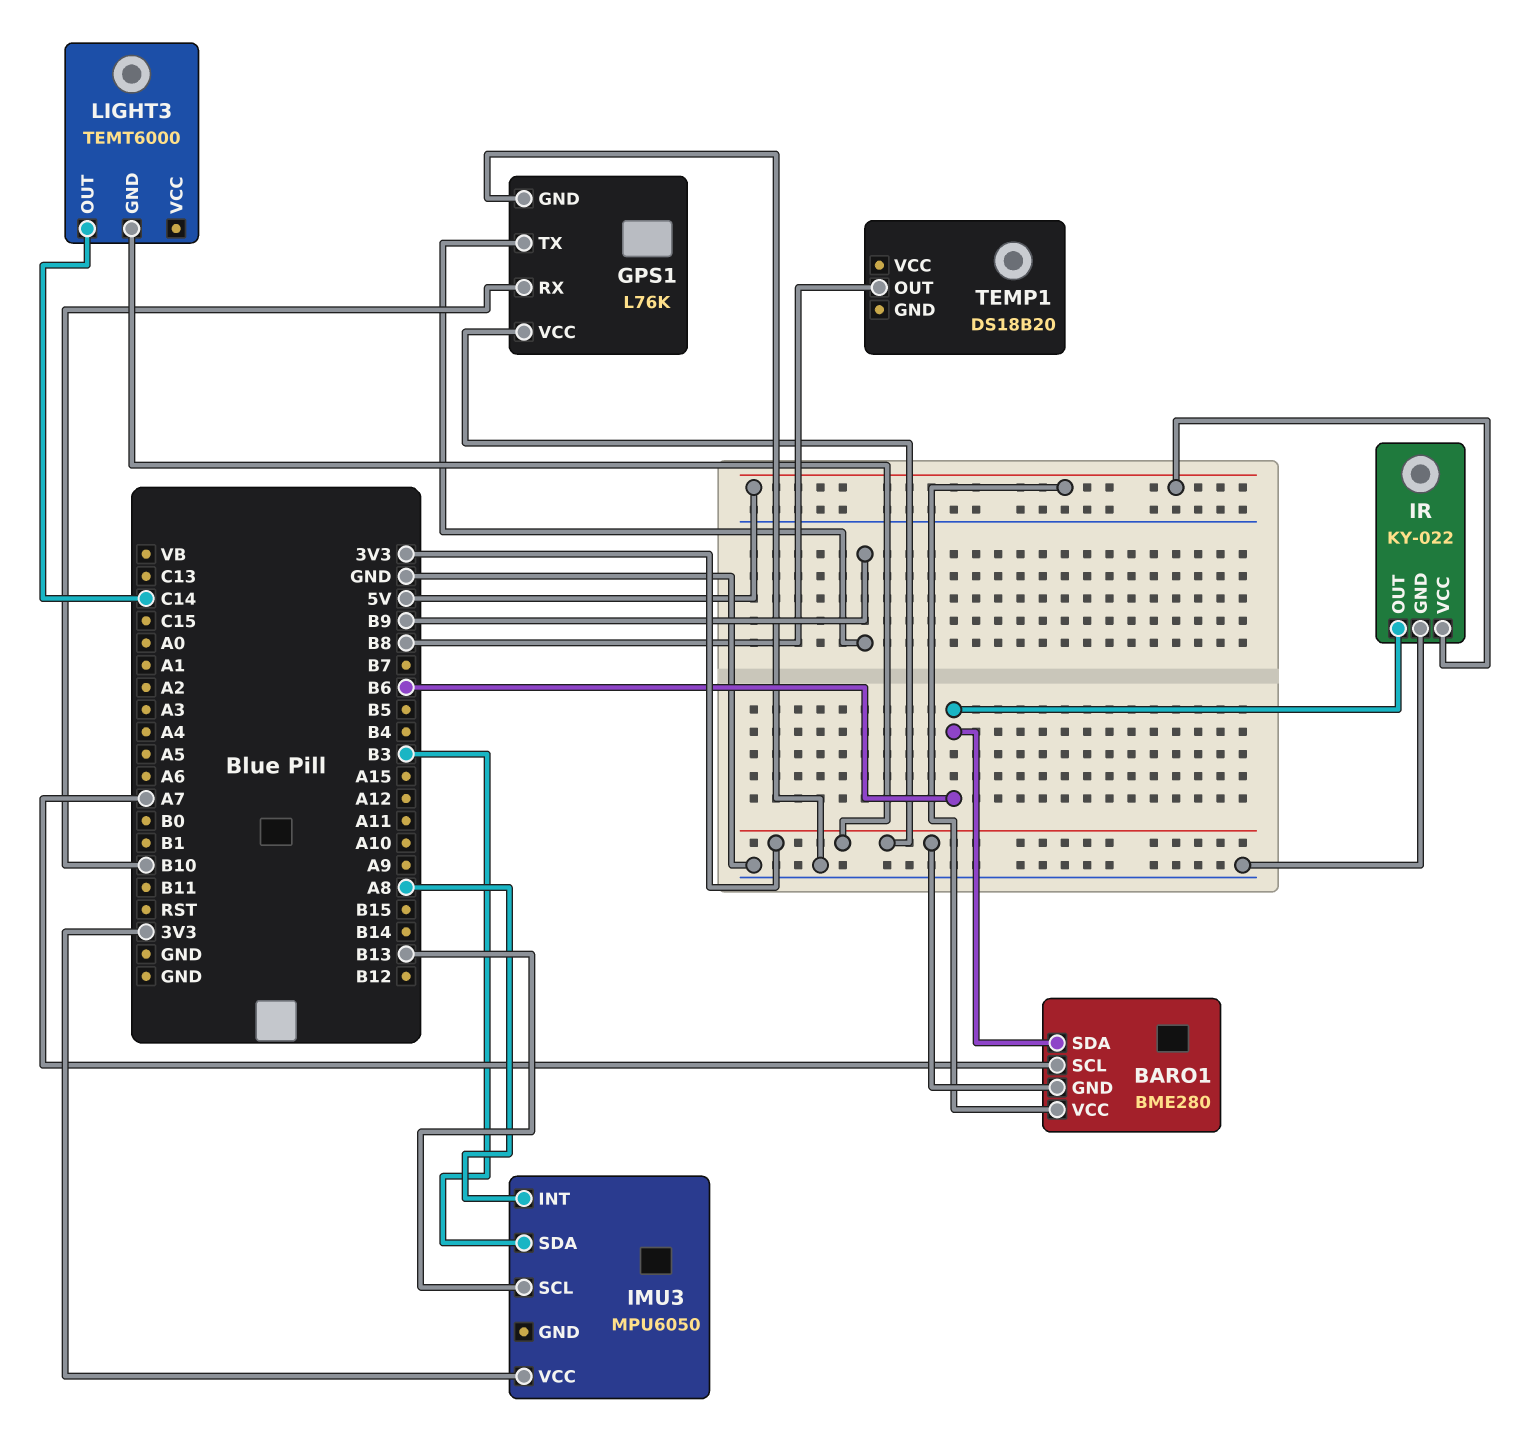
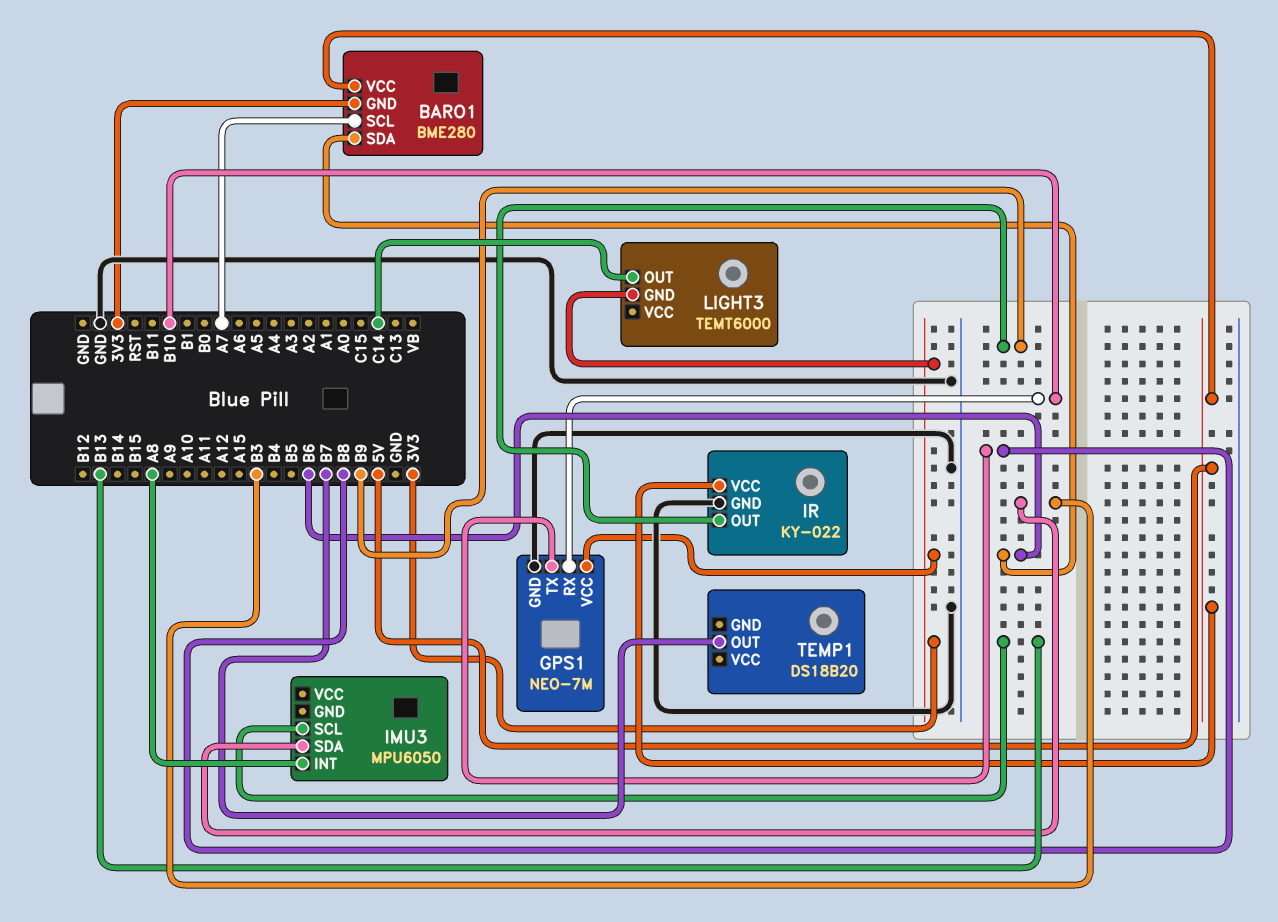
GPS1: L76K -> NEO-7M
GPS1 pin TX: B9 -> B8
IMU3 pin VCC: 3V3 -> none
IR pin OUT: B6 -> B9
TEMP1 pin OUT: B8 -> B7

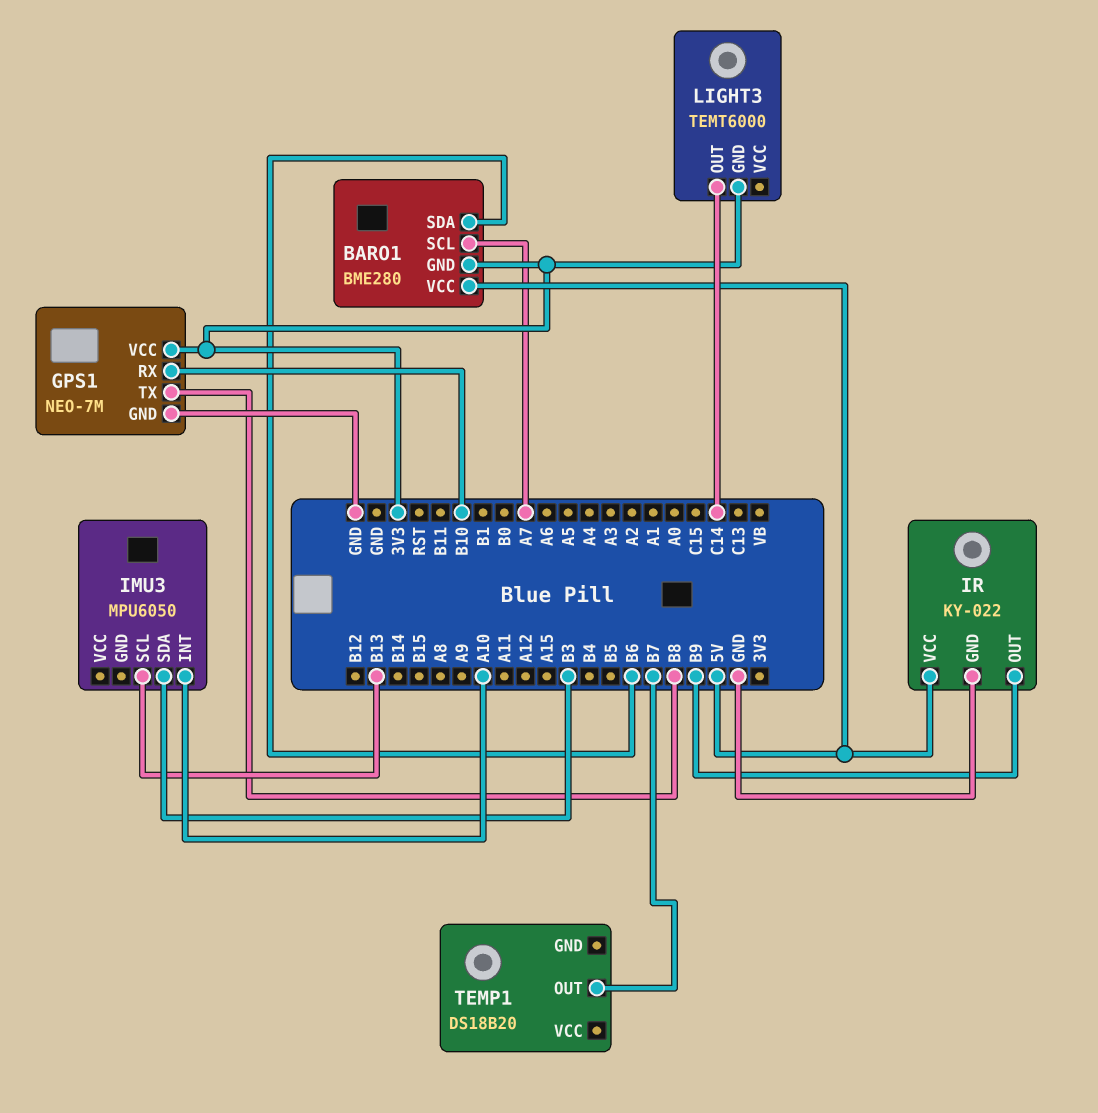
IMU3 pin INT: A8 -> A10

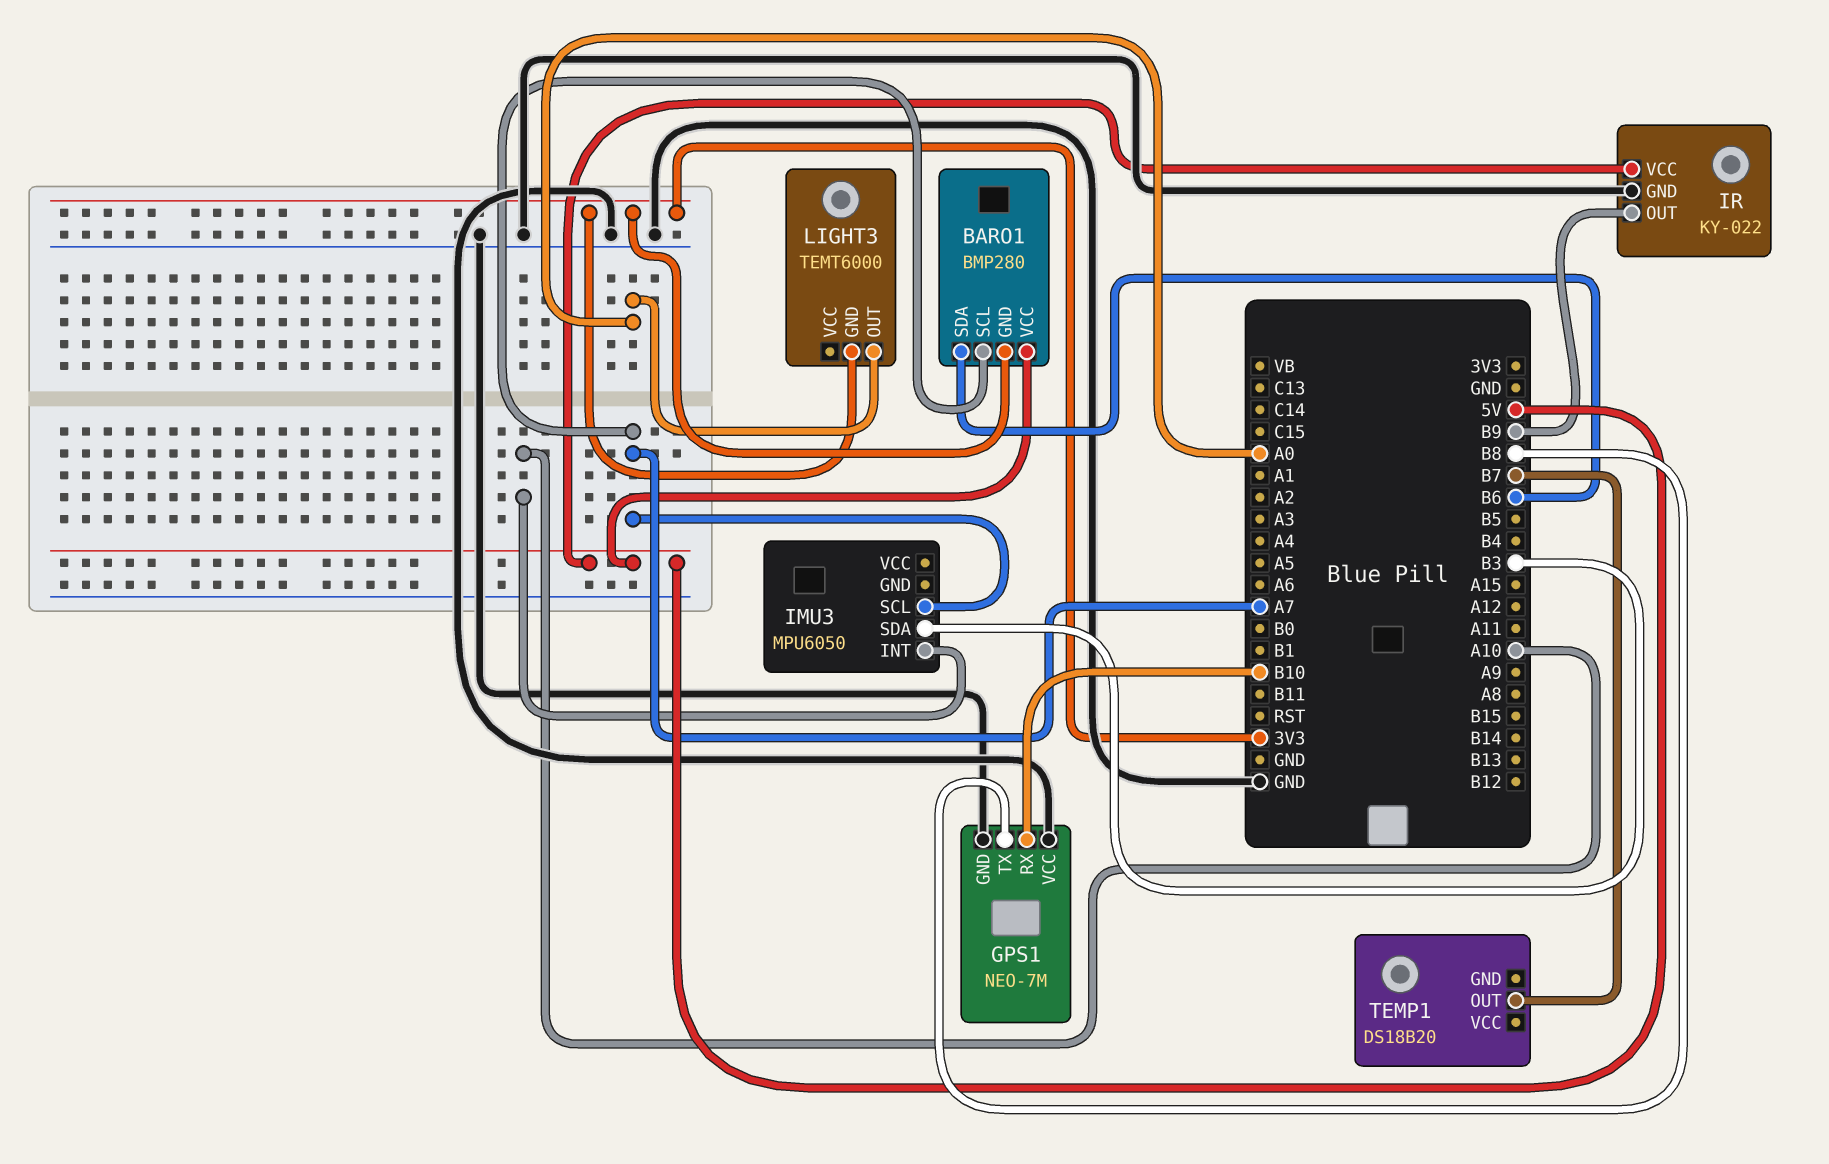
BARO1: BME280 -> BMP280
GPS1 pin VCC: 3V3 -> GND
IMU3 pin SCL: B13 -> A7
LIGHT3 pin OUT: C14 -> A0

